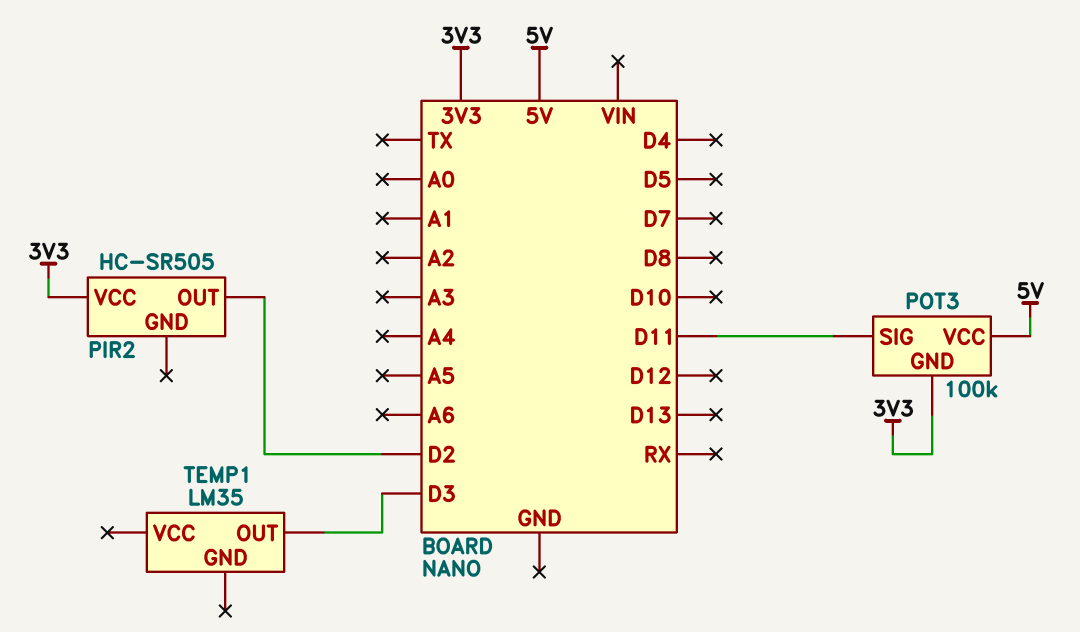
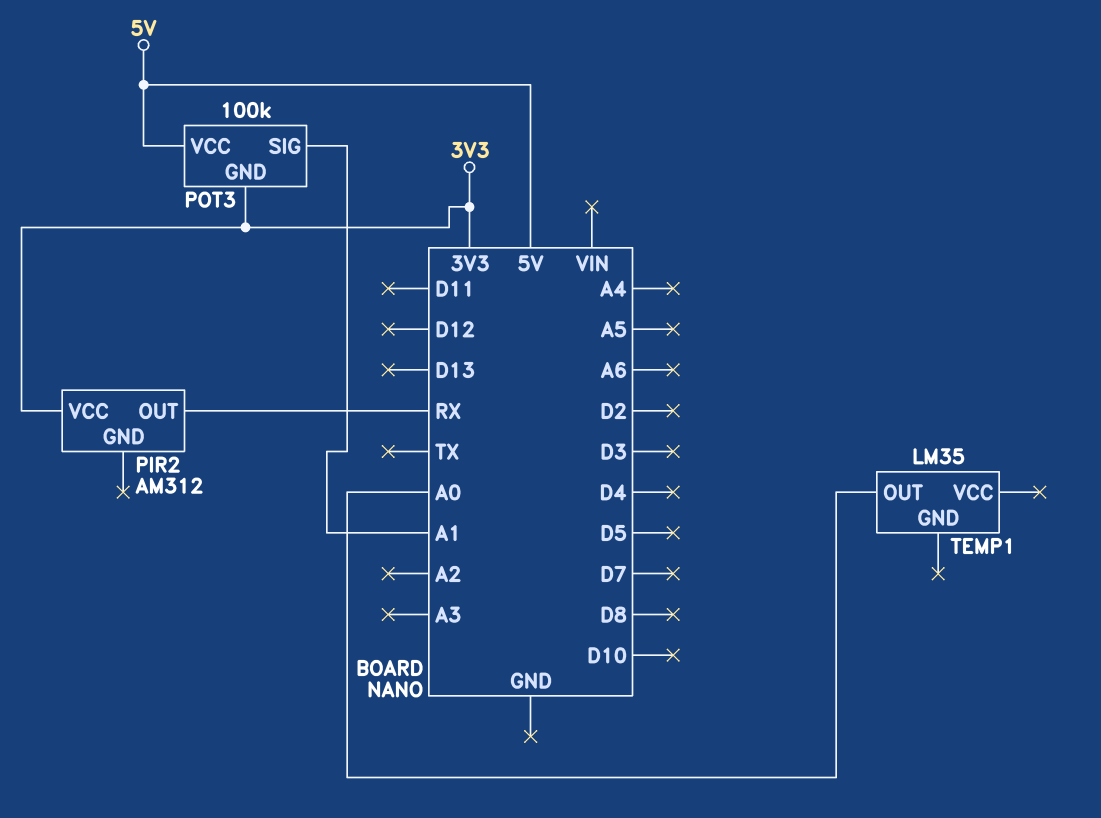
PIR2: HC-SR505 -> AM312
PIR2 pin OUT: D2 -> RX
POT3 pin SIG: D11 -> A1
TEMP1 pin OUT: D3 -> A0

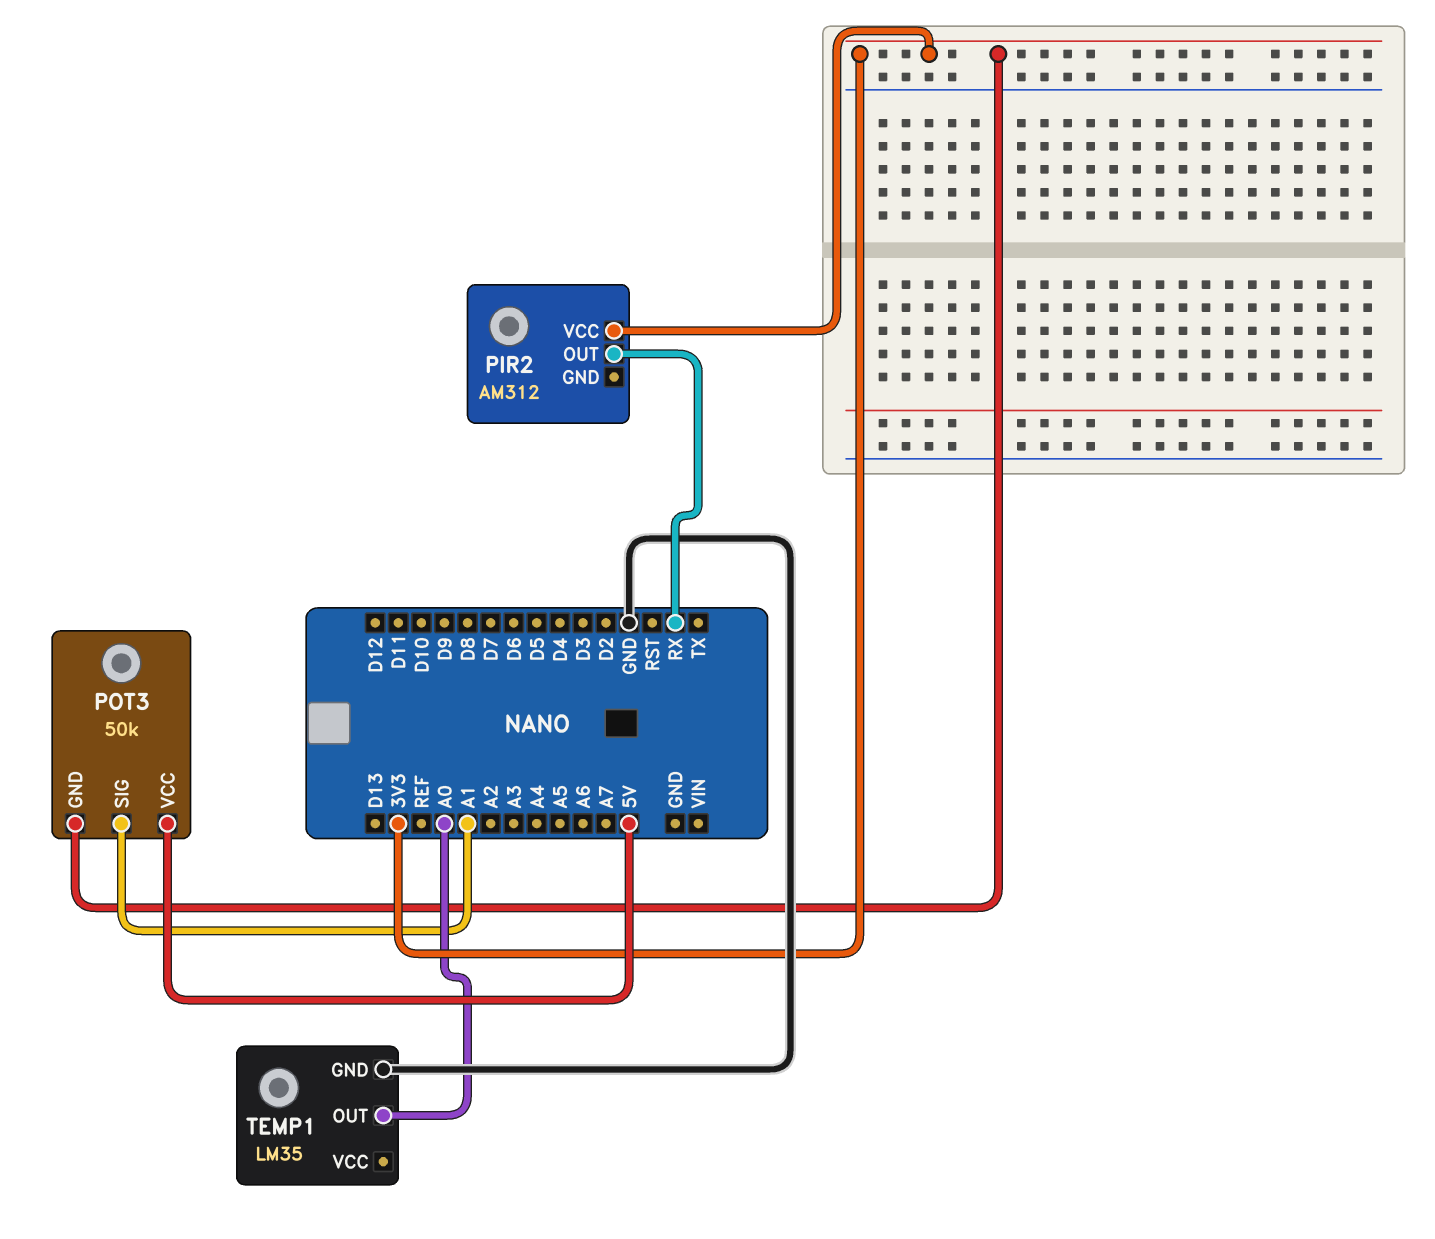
POT3: 100k -> 50k
TEMP1 pin GND: none -> GND

